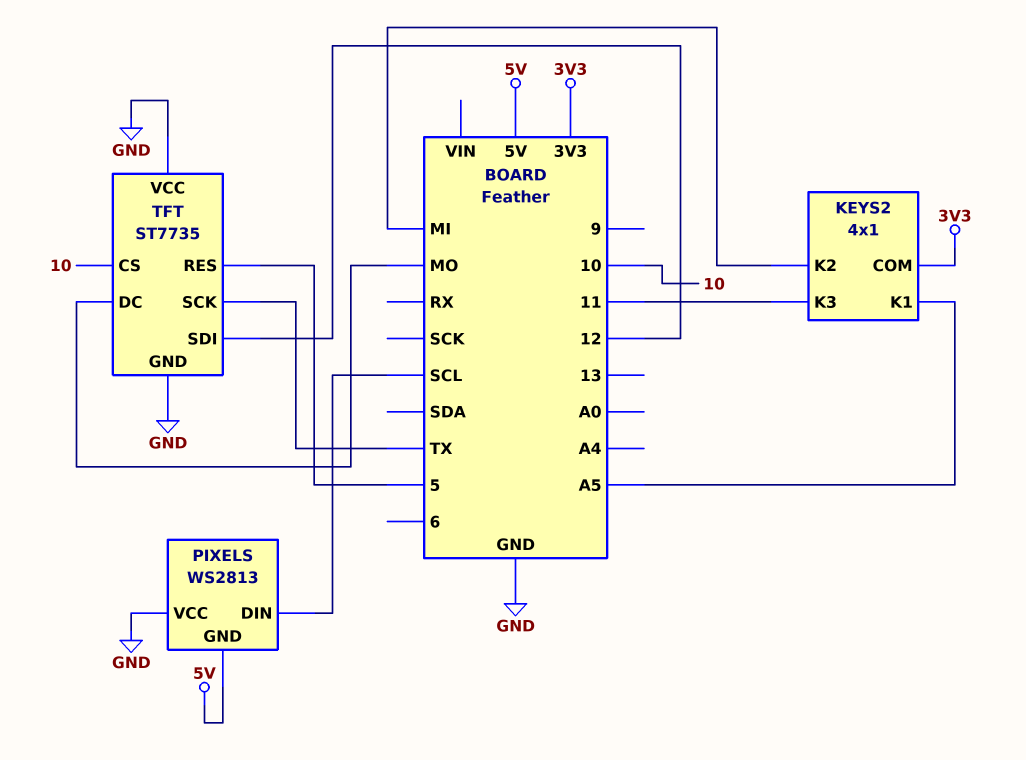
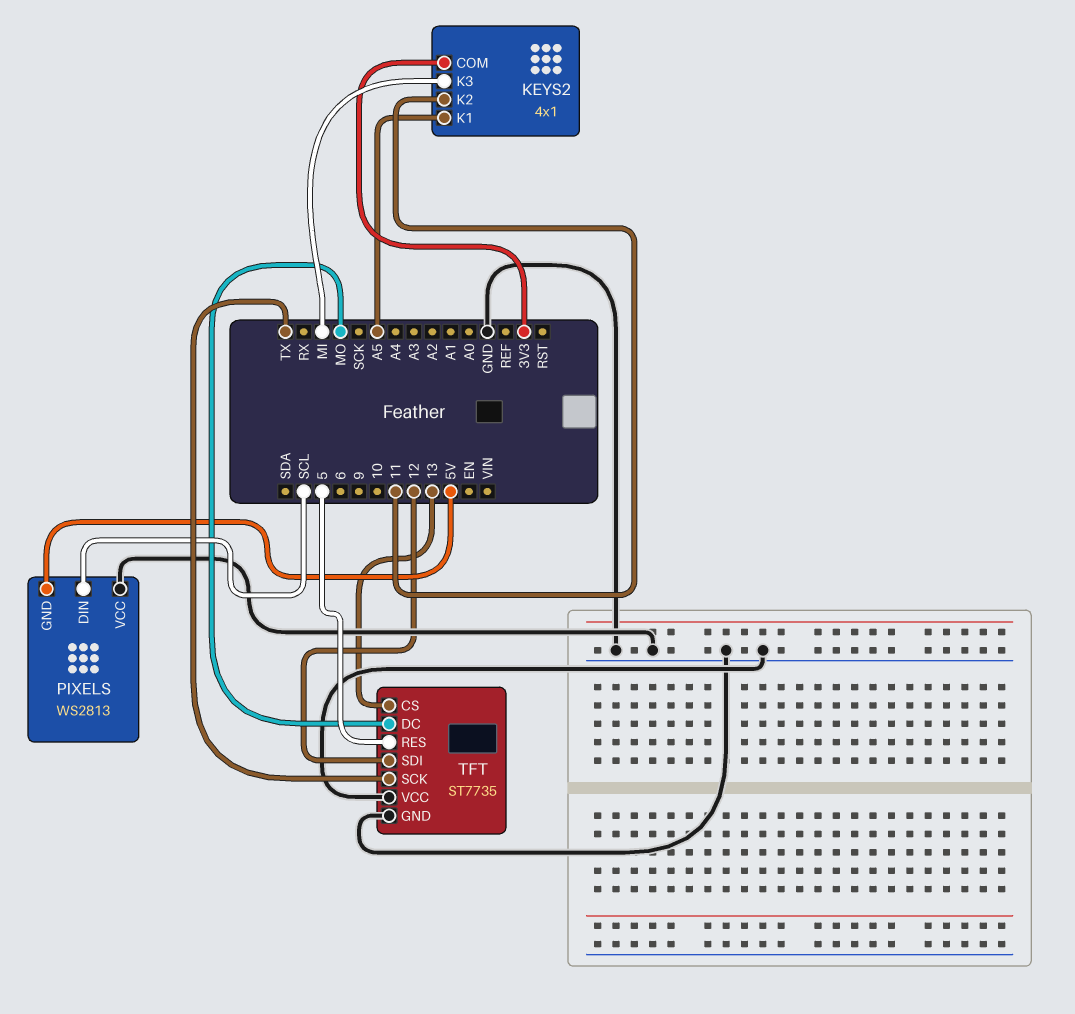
KEYS2 pin K2: MI -> 11
KEYS2 pin K3: 11 -> MI
TFT pin CS: 10 -> 13

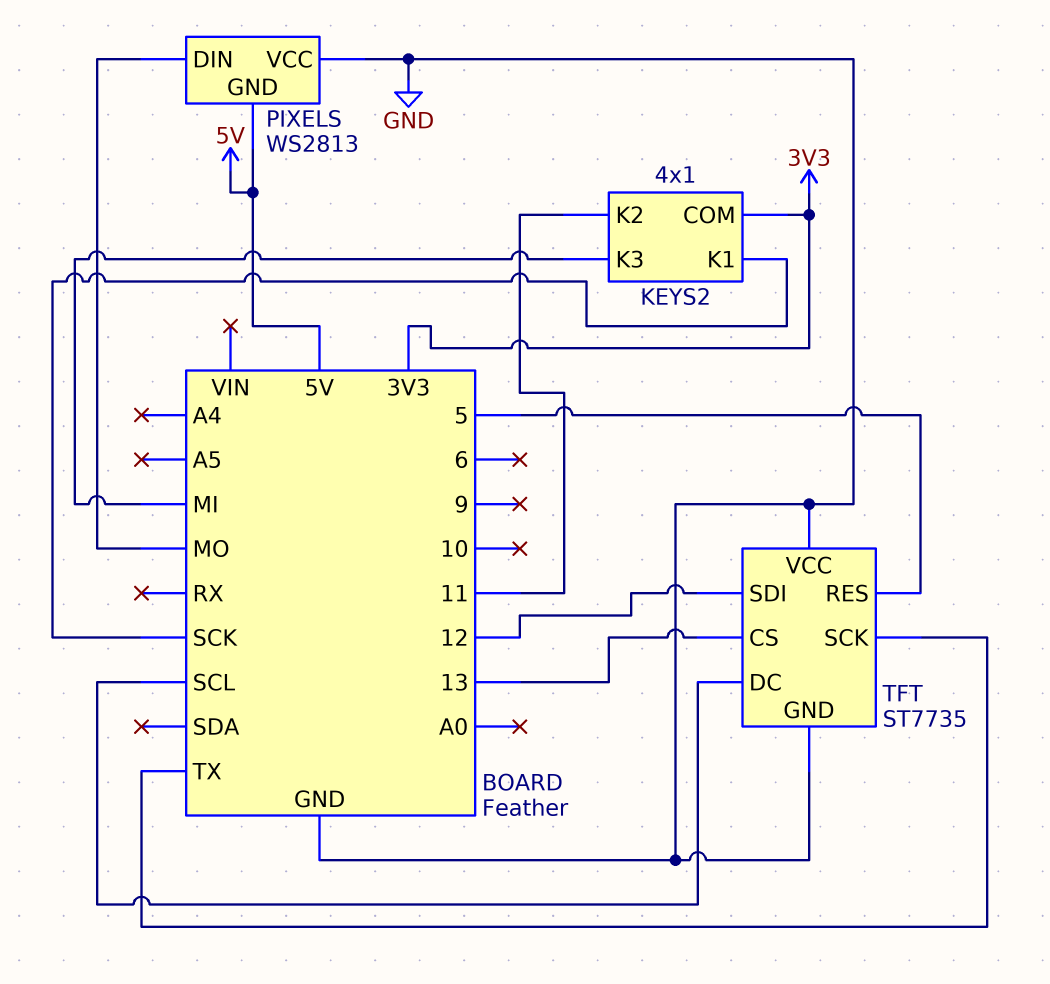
KEYS2 pin K1: A5 -> SCK
PIXELS pin DIN: SCL -> MO
TFT pin DC: MO -> SCL

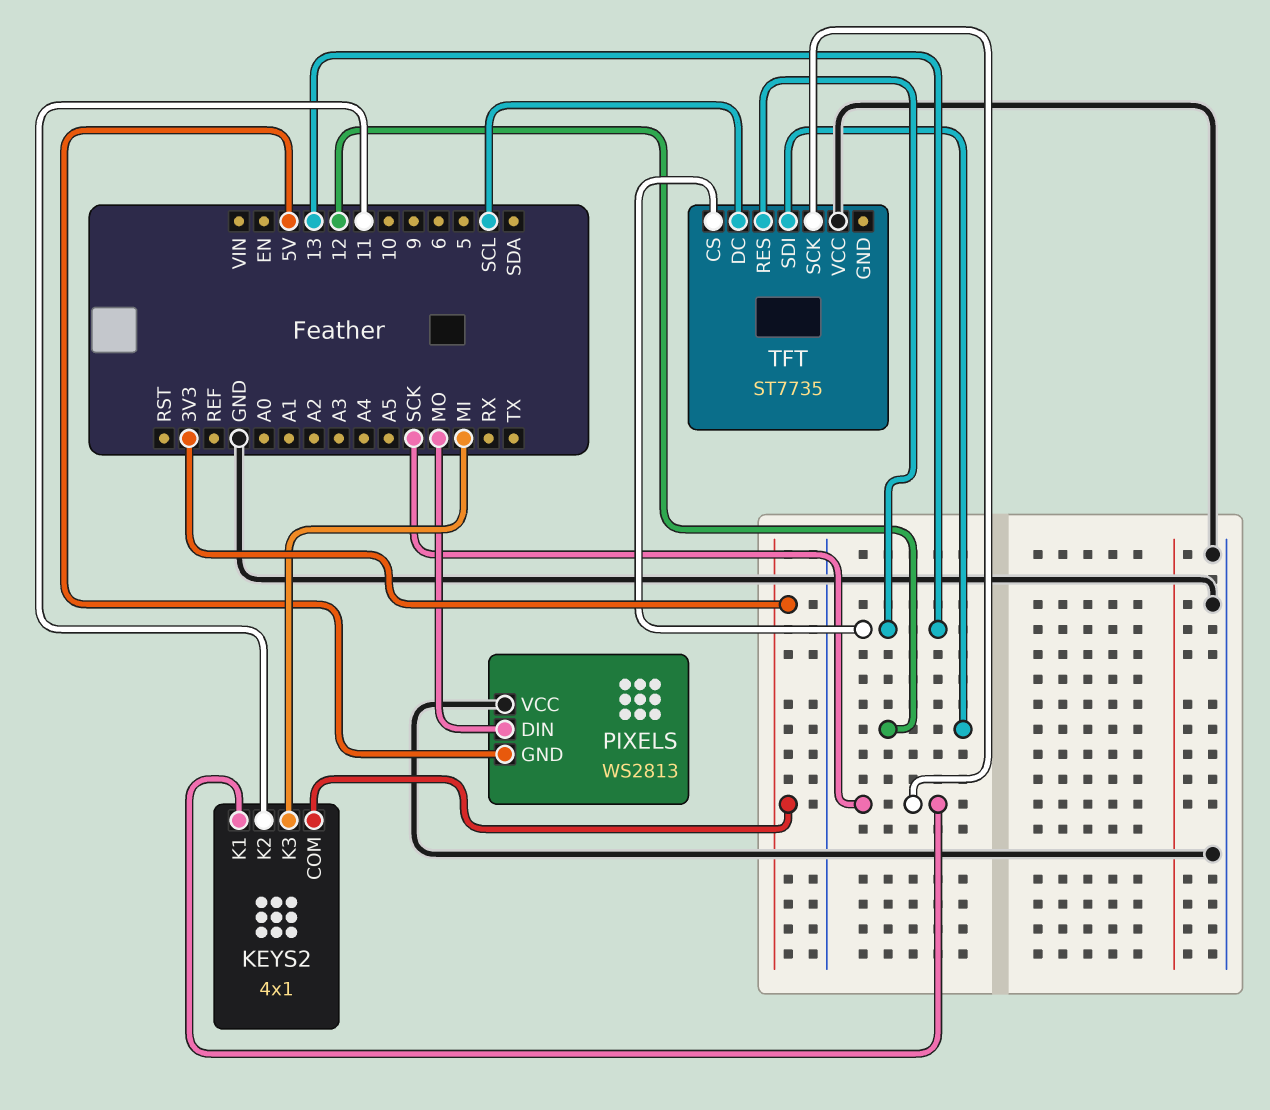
TFT pin GND: GND -> none
TFT pin RES: 5 -> 13
TFT pin SCK: TX -> SCK

